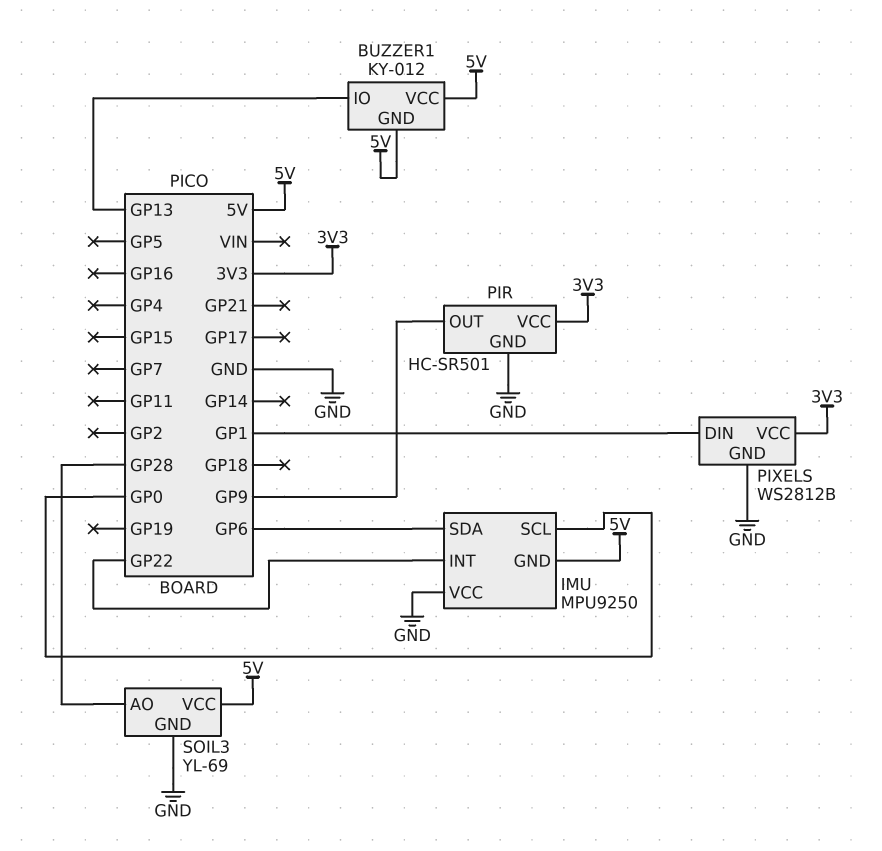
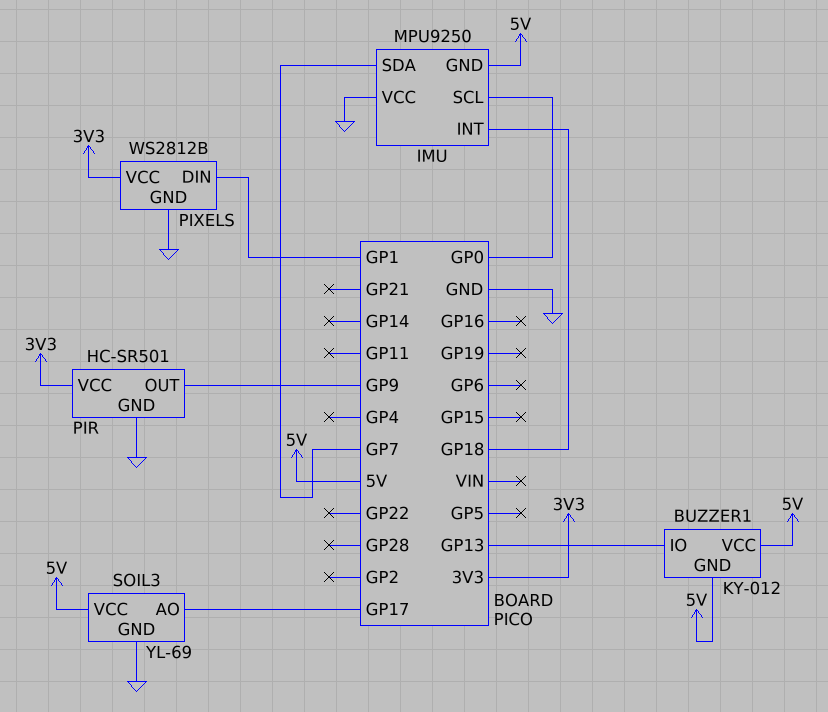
IMU pin INT: GP22 -> GP18
IMU pin SDA: GP6 -> GP7
SOIL3 pin AO: GP28 -> GP17

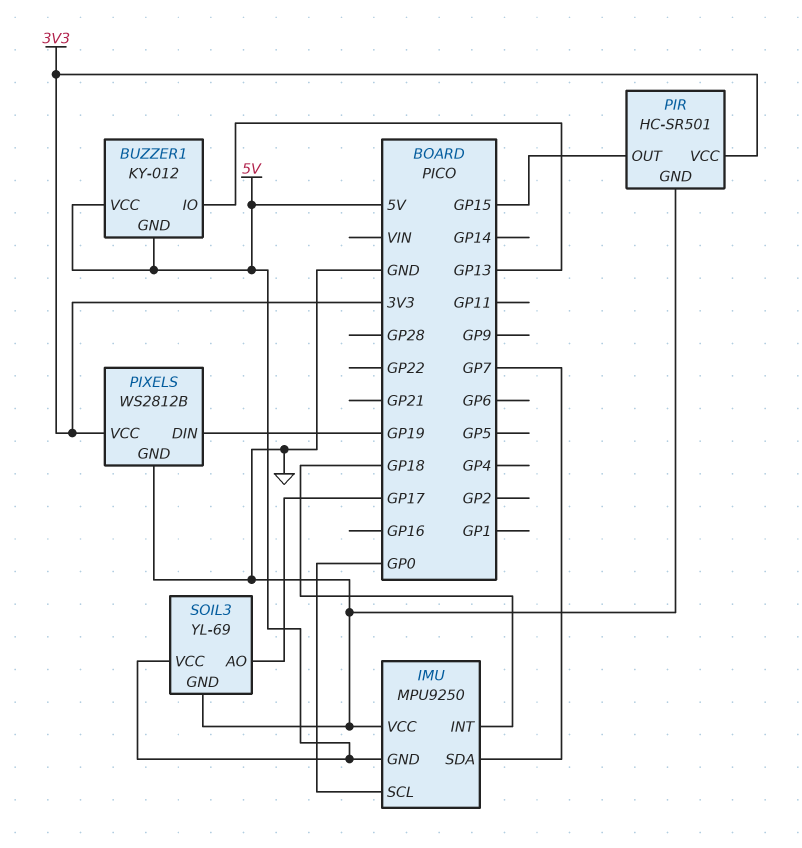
PIR pin OUT: GP9 -> GP15
PIXELS pin DIN: GP1 -> GP19

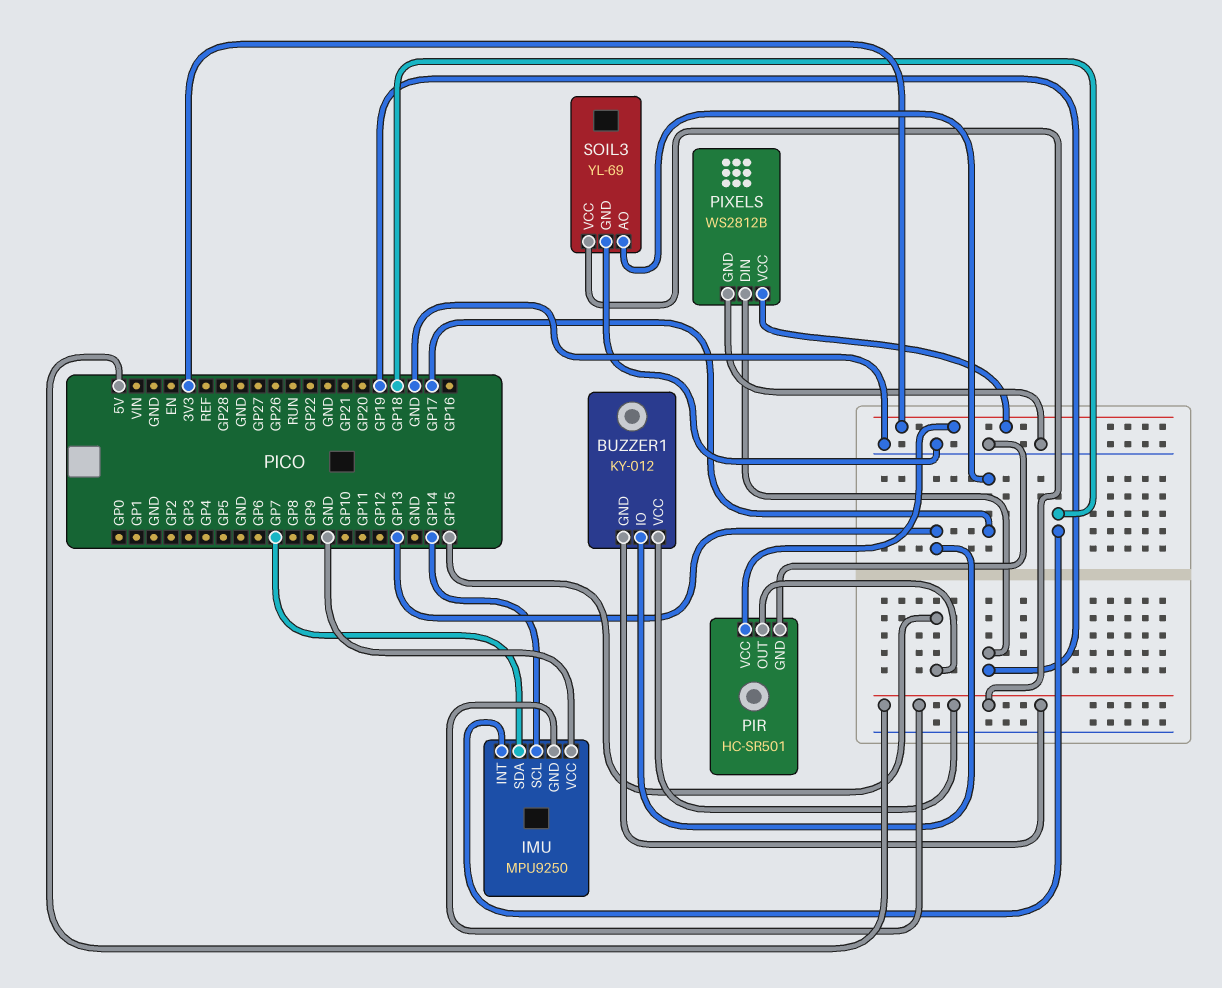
IMU pin SCL: GP0 -> GP14

